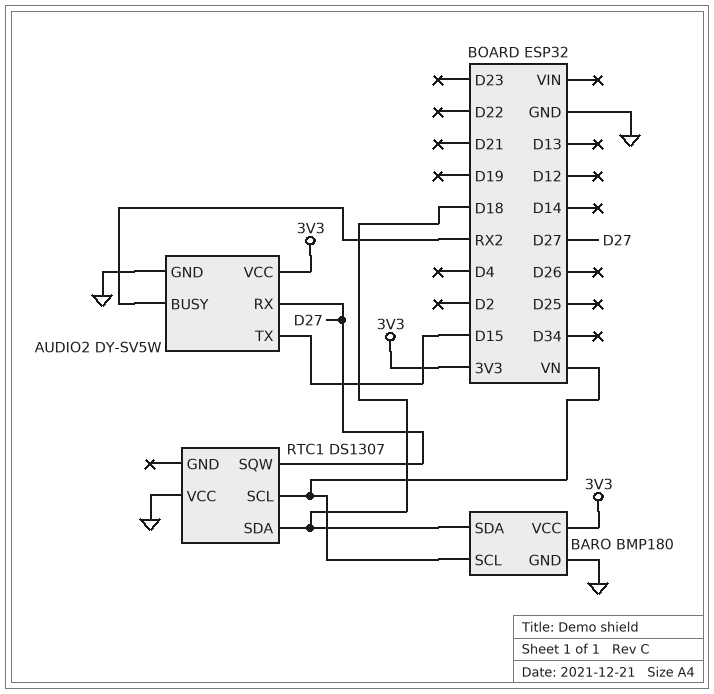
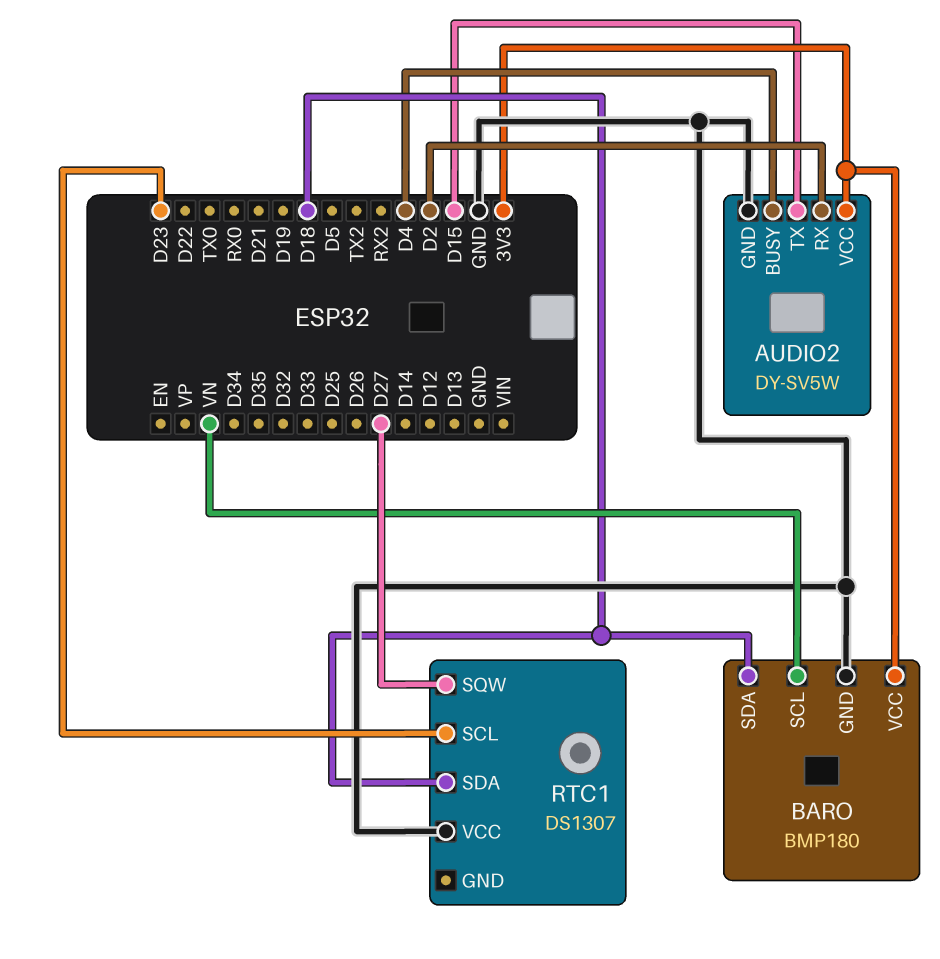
AUDIO2 pin BUSY: RX2 -> D4
AUDIO2 pin RX: D27 -> D2
RTC1 pin SCL: VN -> D23

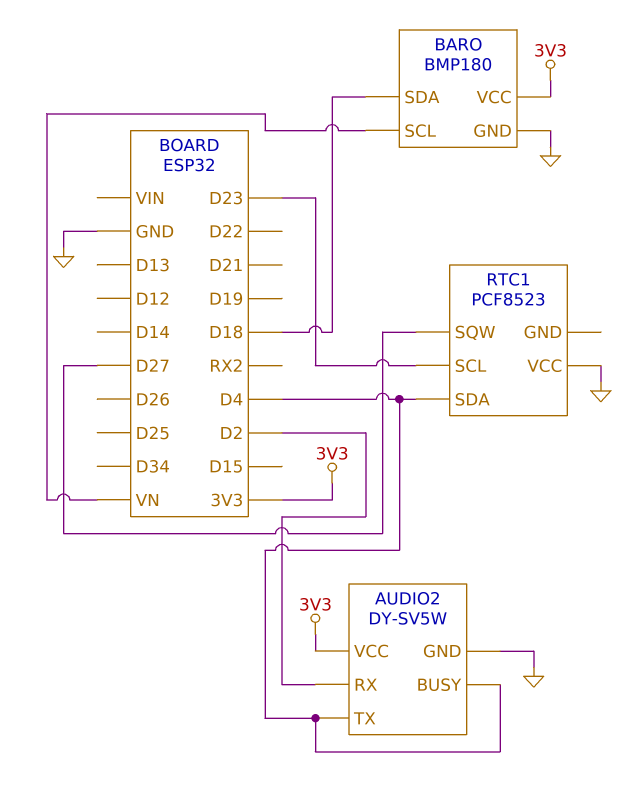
AUDIO2 pin TX: D15 -> D4
RTC1: DS1307 -> PCF8523
RTC1 pin SDA: D18 -> D4

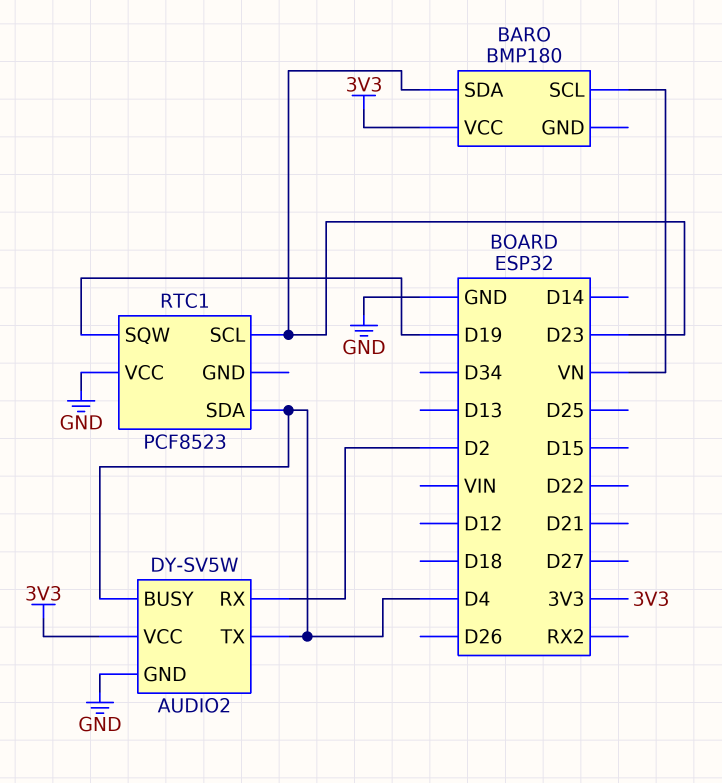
BARO pin GND: GND -> none
BARO pin SDA: D18 -> D23
RTC1 pin SQW: D27 -> D19

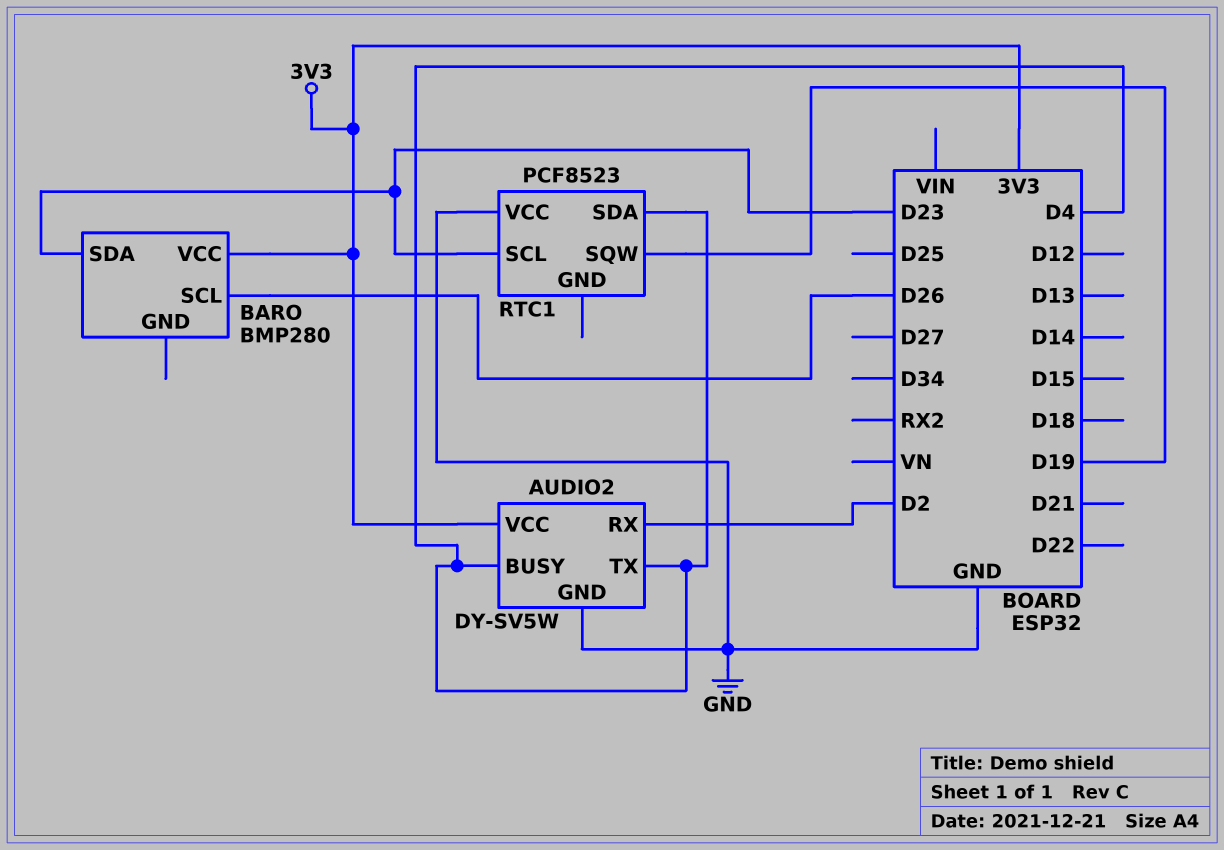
BARO: BMP180 -> BMP280
BARO pin SCL: VN -> D26

